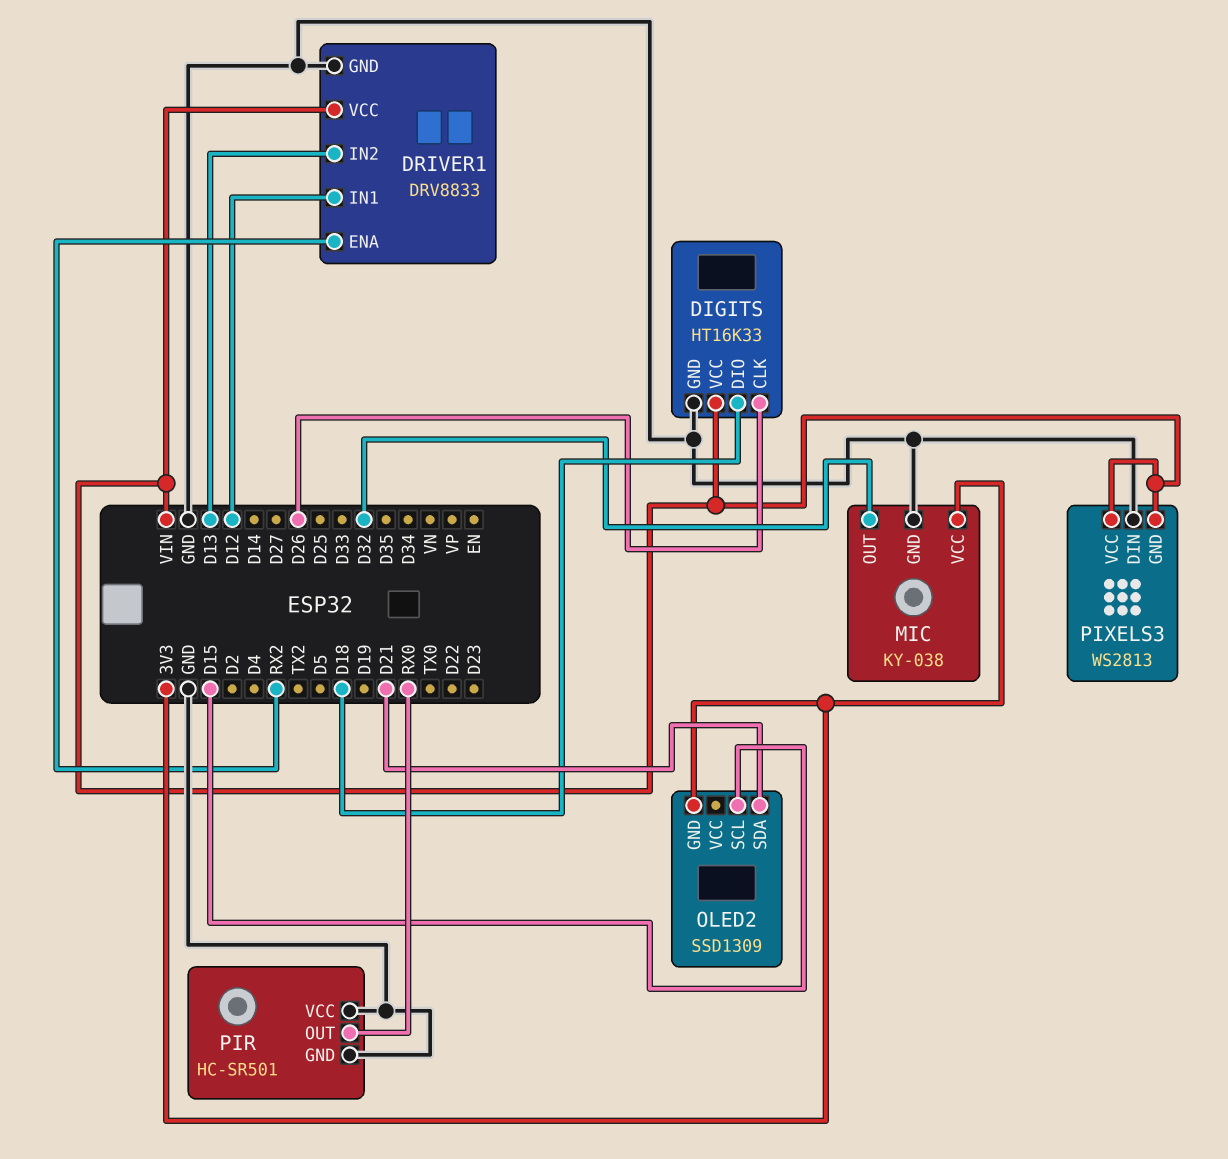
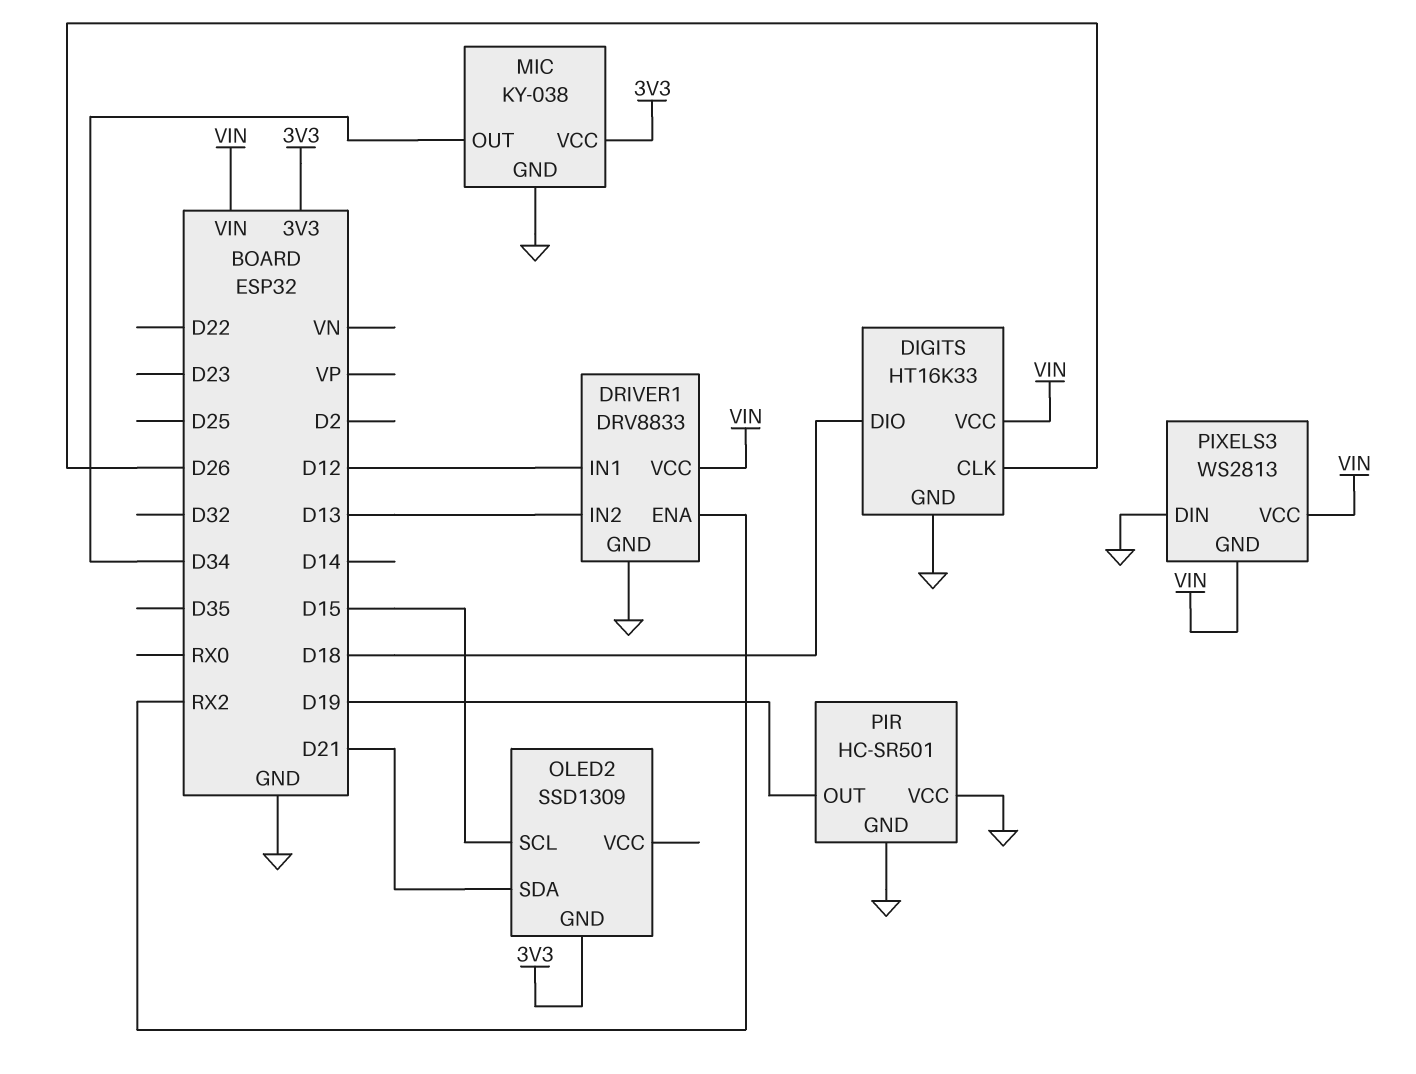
MIC pin OUT: D32 -> D34
PIR pin OUT: RX0 -> D19

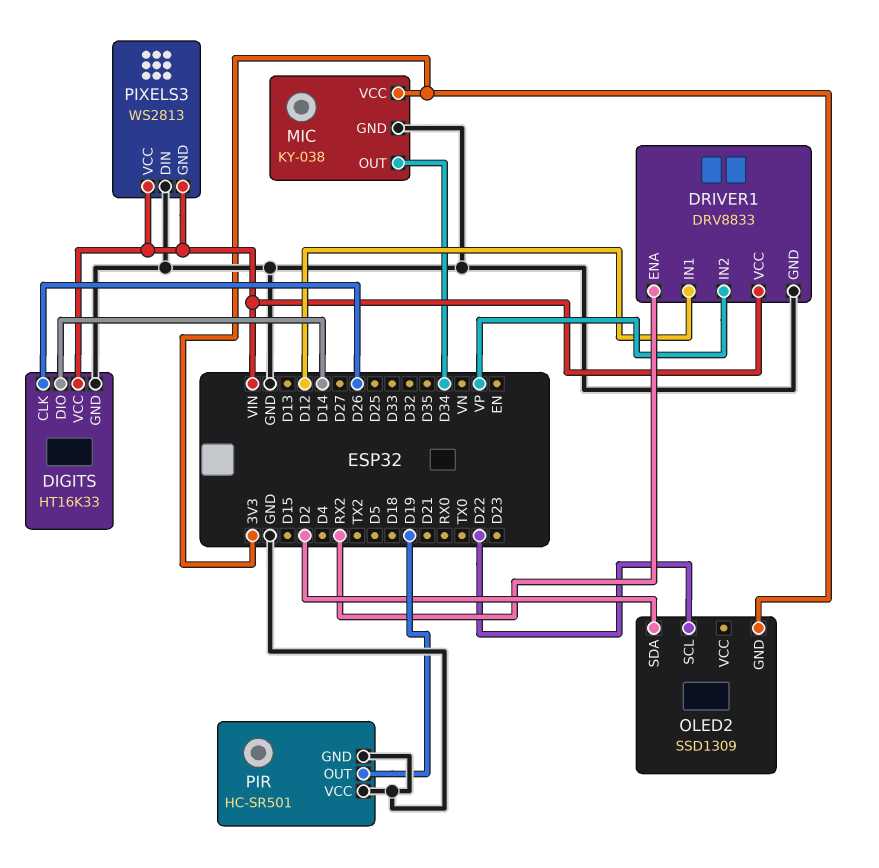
DIGITS pin DIO: D18 -> D14
DRIVER1 pin IN2: D13 -> VP
OLED2 pin SCL: D15 -> D22
OLED2 pin SDA: D21 -> D2

